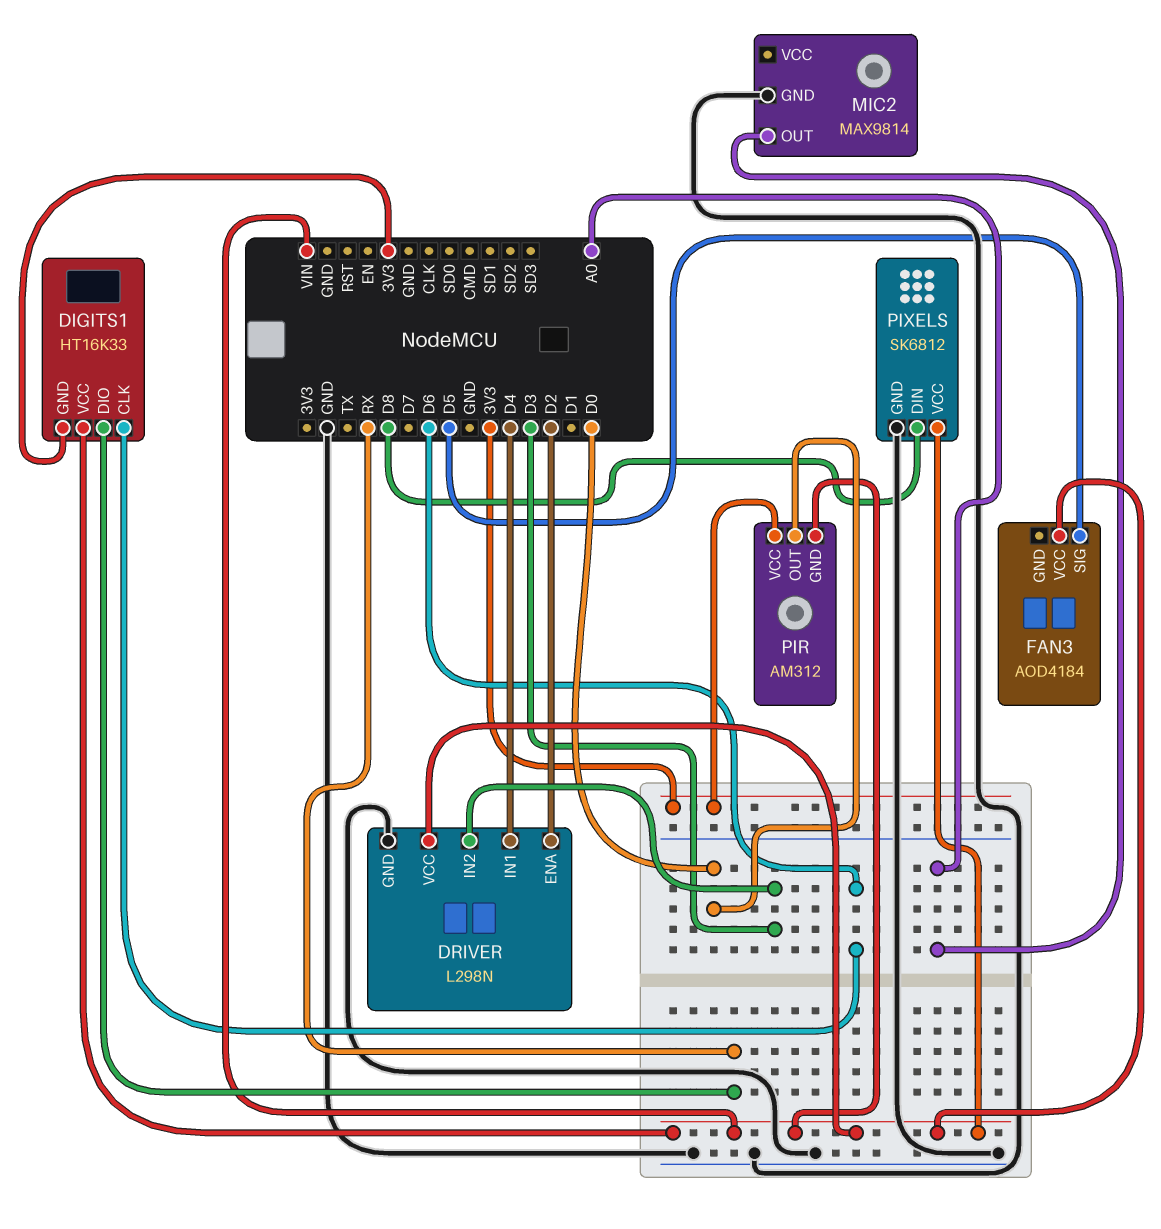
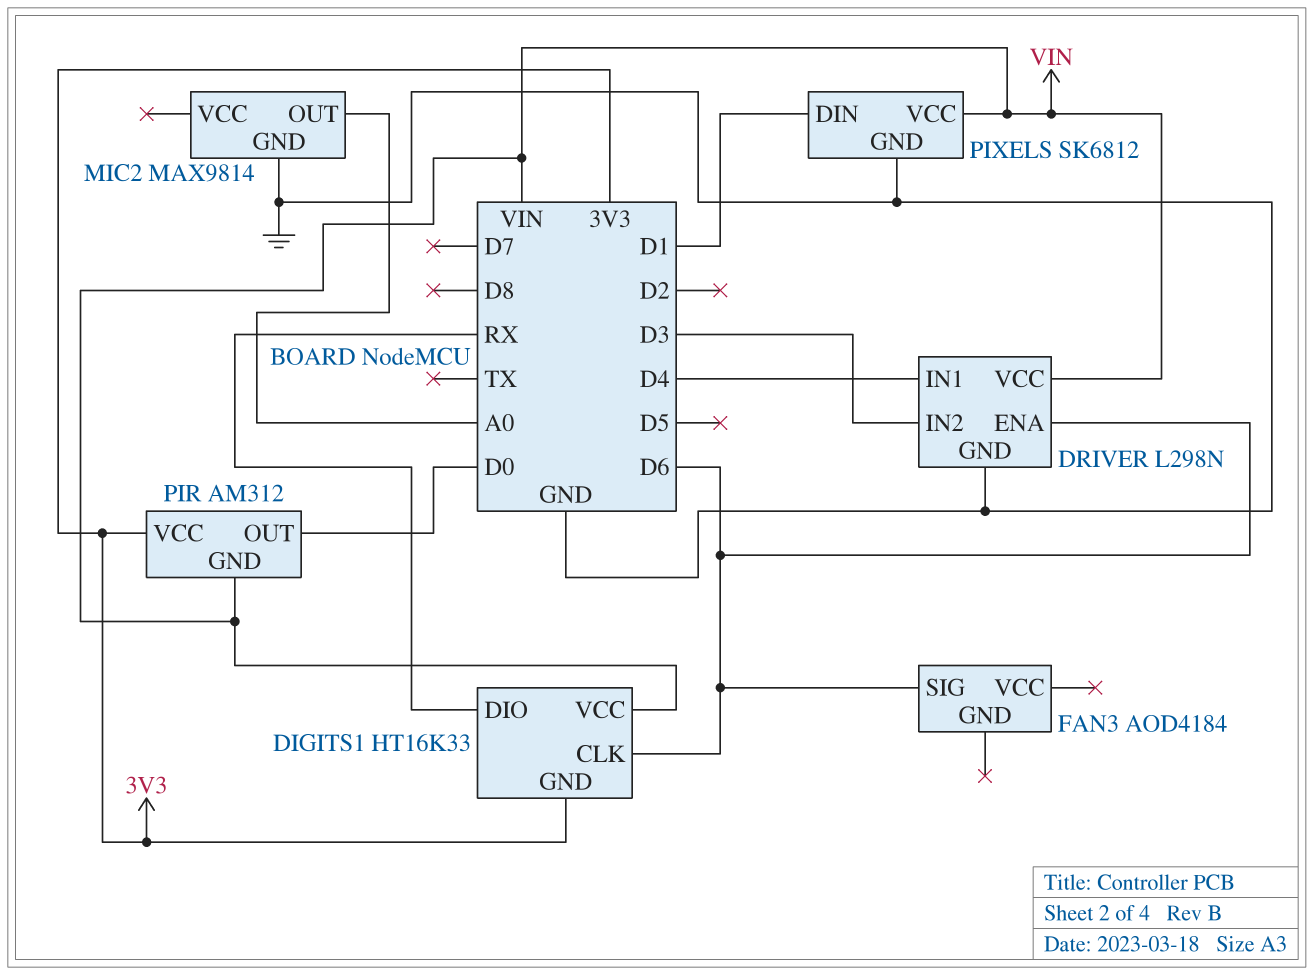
DRIVER pin ENA: D2 -> D6
FAN3 pin SIG: D5 -> D6
FAN3 pin VCC: VIN -> none
PIXELS pin DIN: D8 -> D1

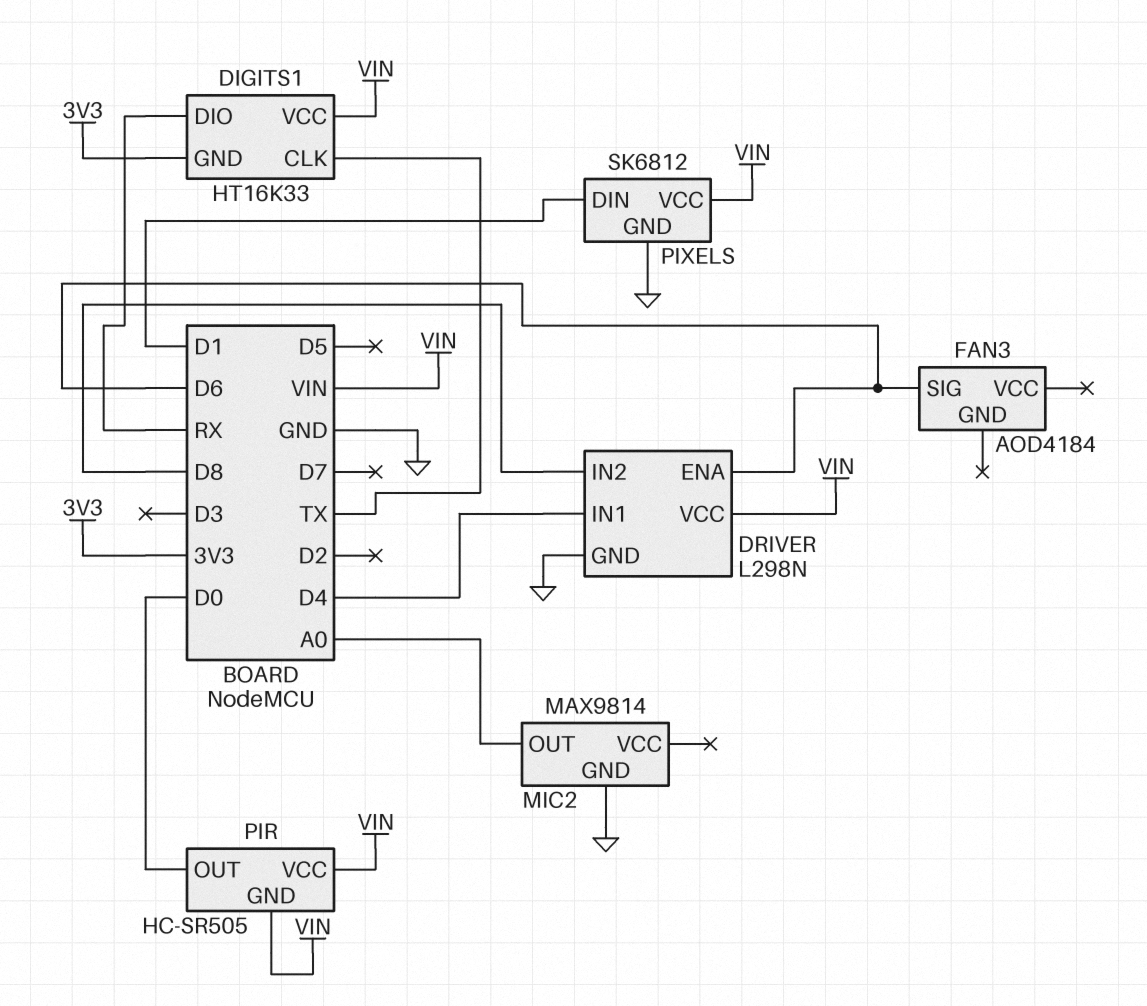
DIGITS1 pin CLK: D6 -> TX
DRIVER pin IN2: D3 -> D8
PIR: AM312 -> HC-SR505
PIR pin VCC: 3V3 -> VIN

